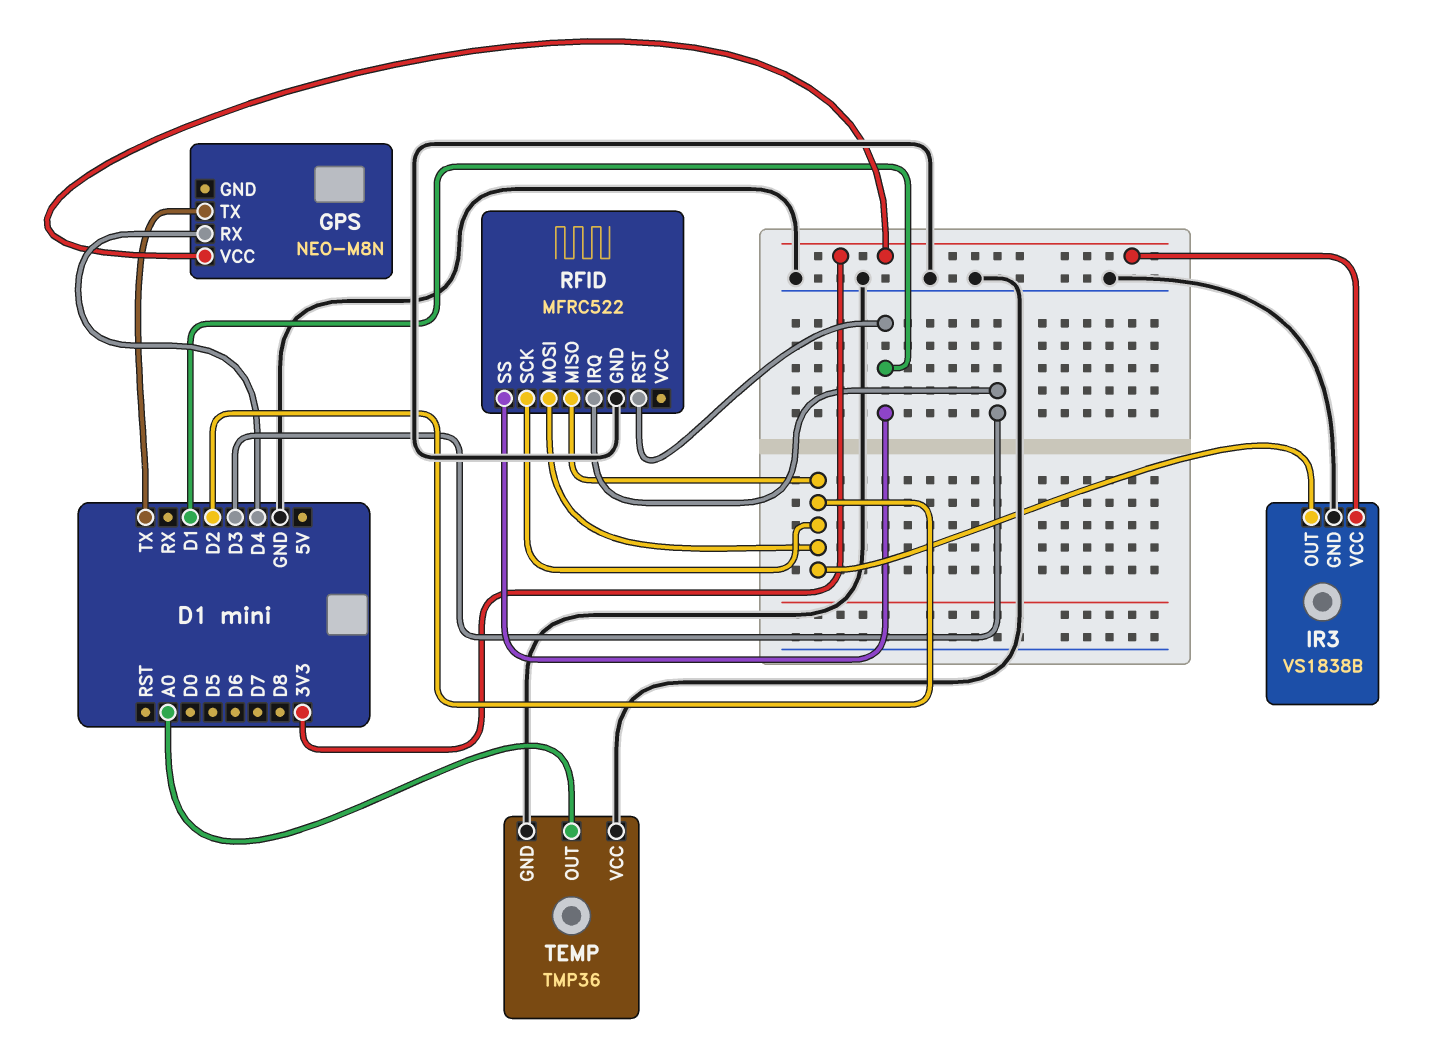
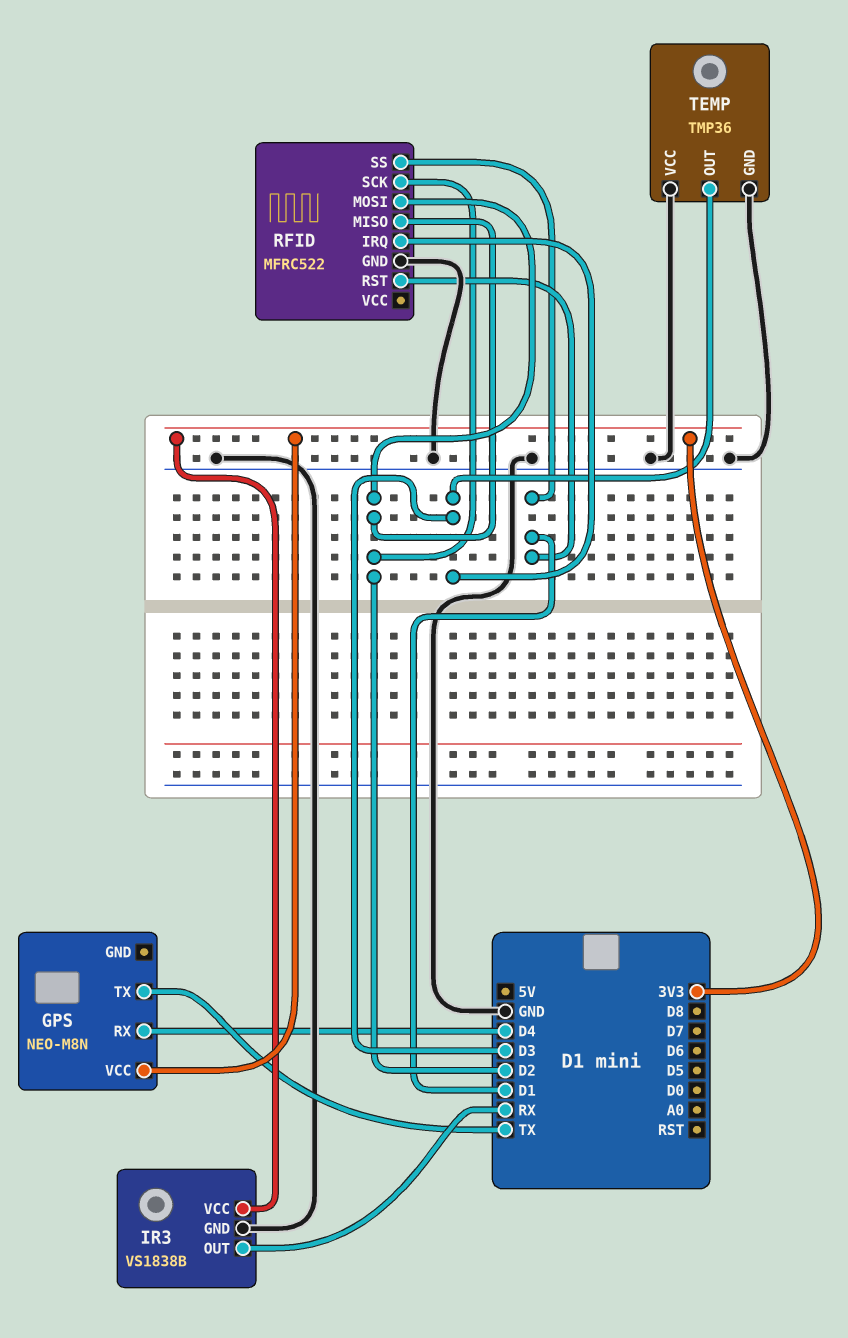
IR3 pin OUT: D2 -> RX
TEMP pin OUT: A0 -> D3

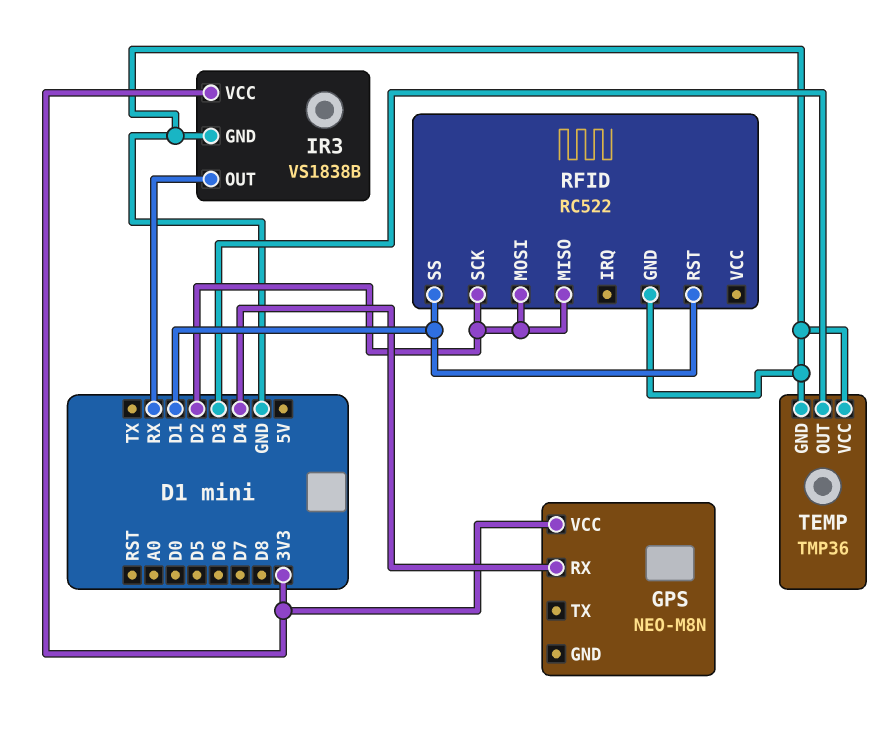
GPS pin TX: TX -> none
RFID: MFRC522 -> RC522
RFID pin IRQ: D3 -> none

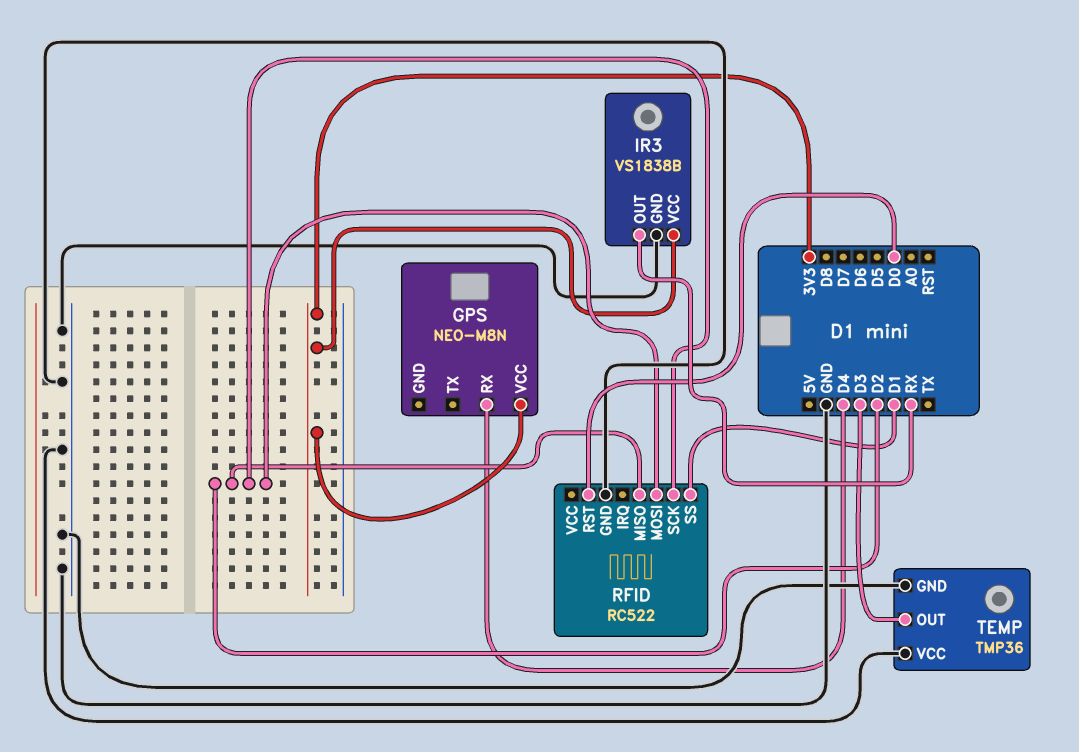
RFID pin RST: D1 -> D0

